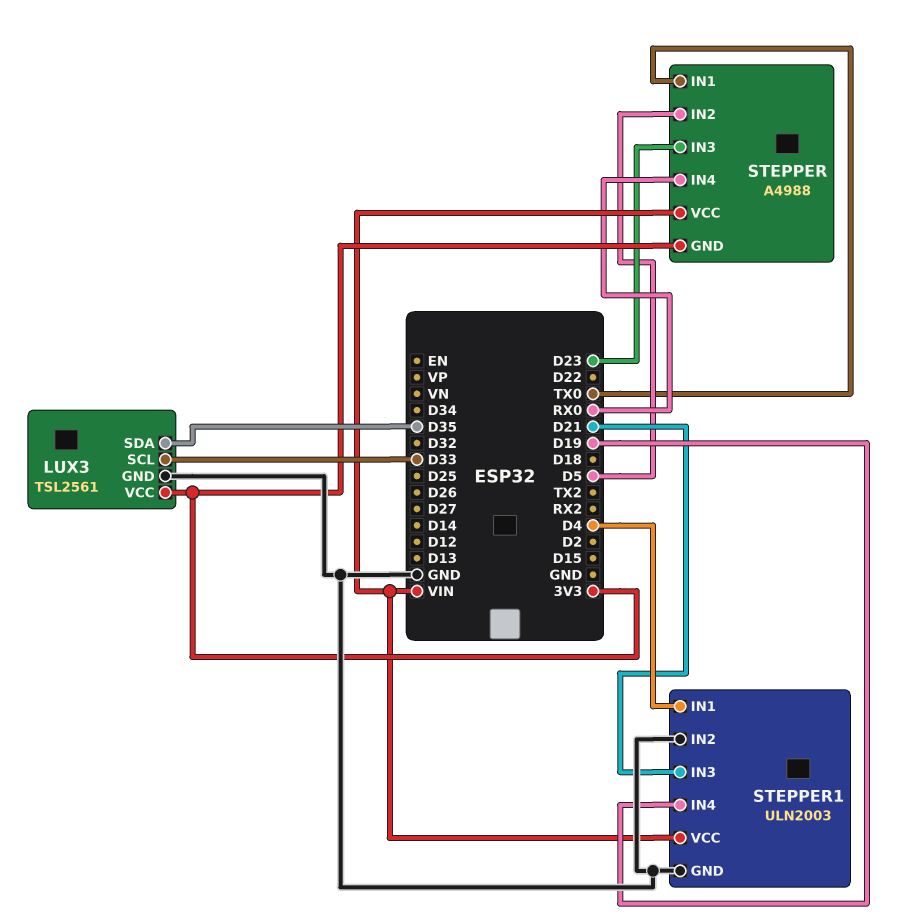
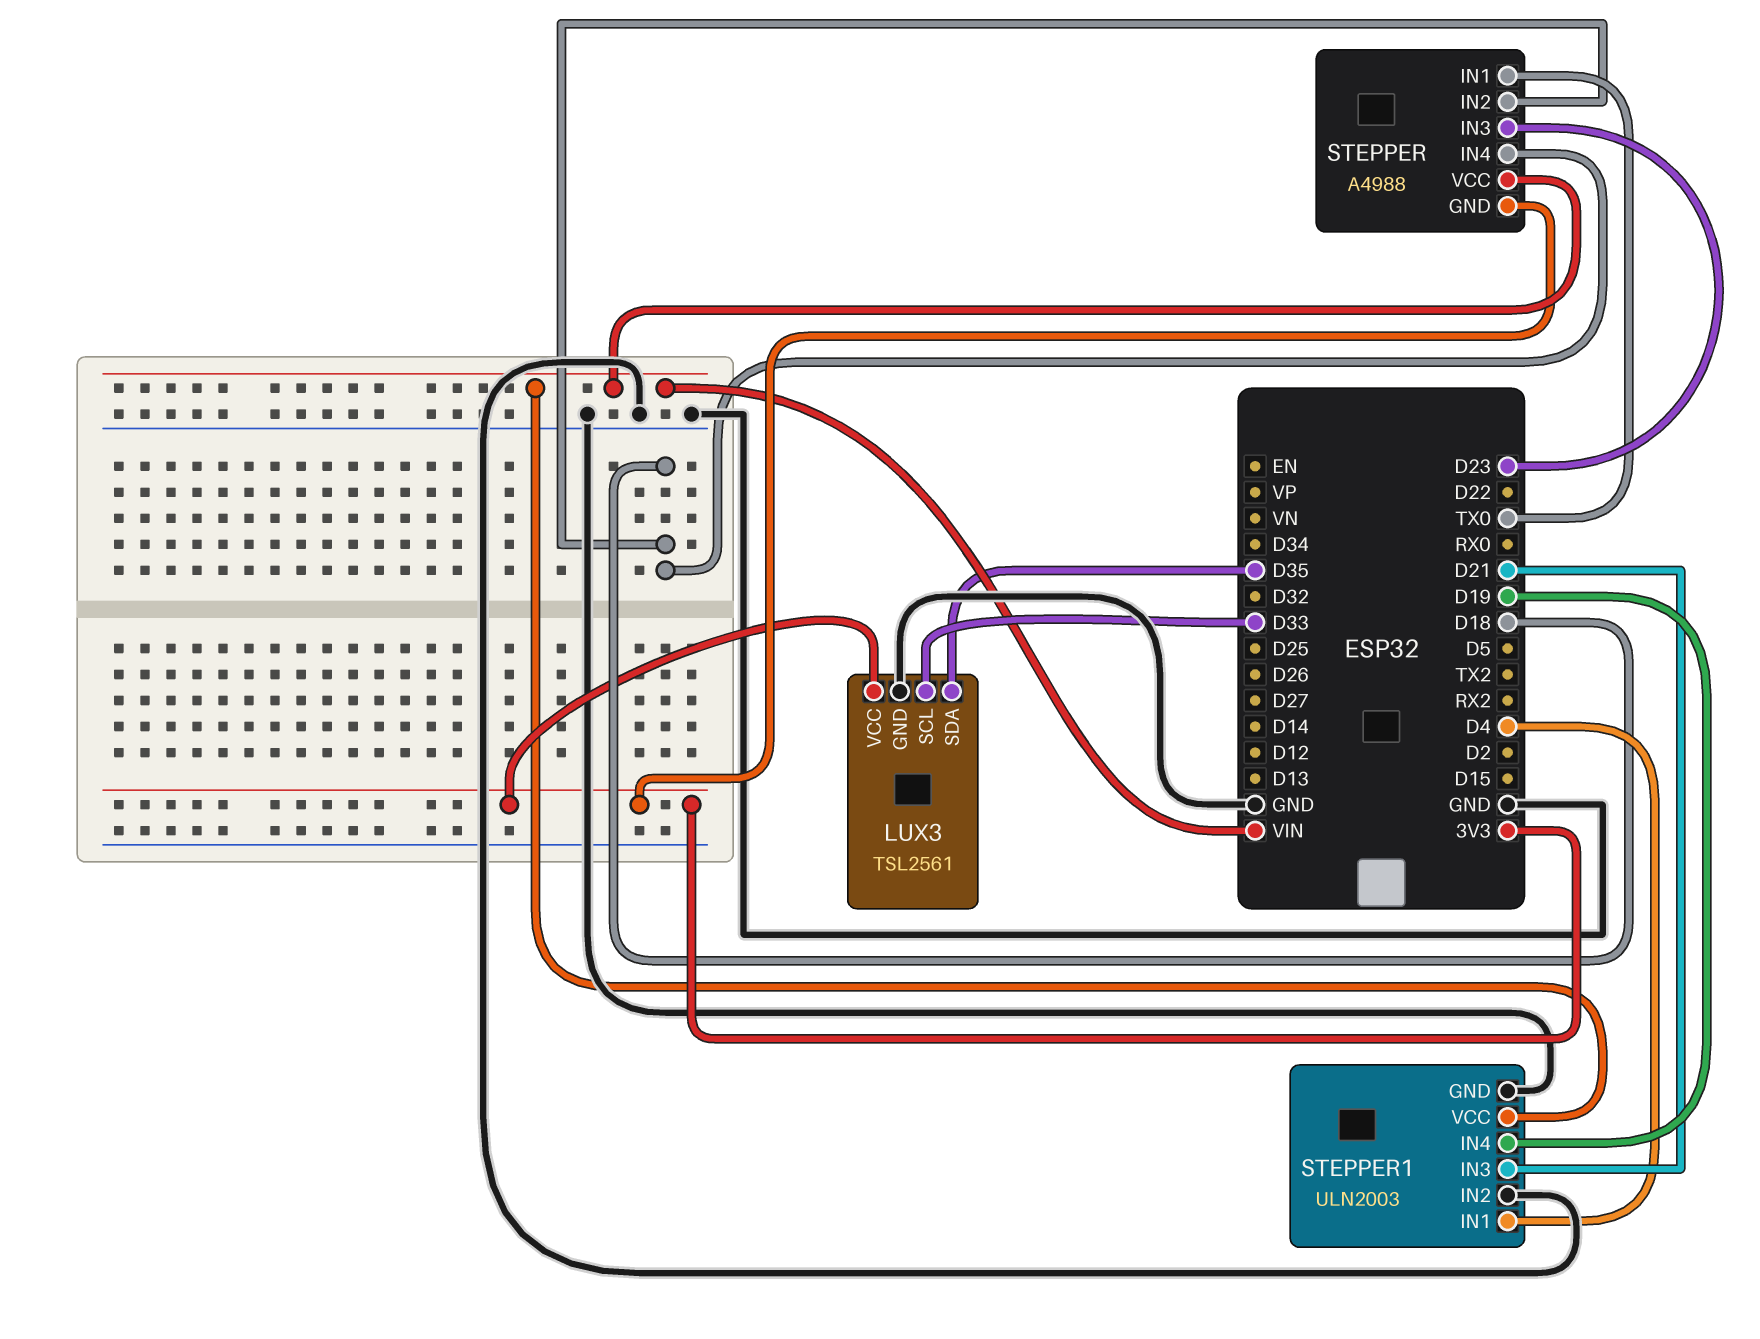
STEPPER pin IN2: D5 -> D18
STEPPER pin IN4: RX0 -> D18

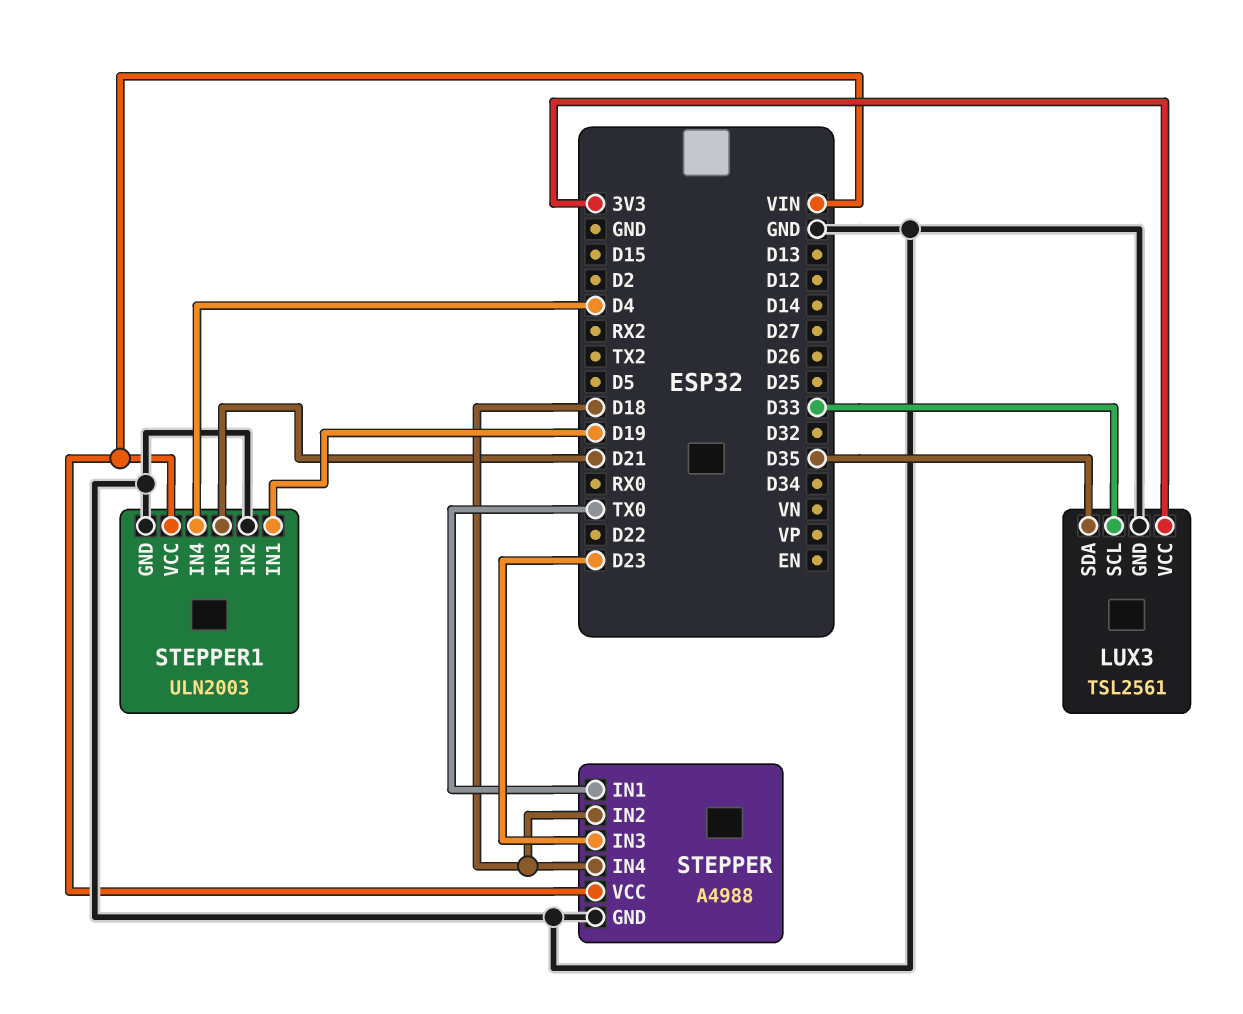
STEPPER pin GND: 3V3 -> GND
STEPPER1 pin IN1: D4 -> D19
STEPPER1 pin IN4: D19 -> D4

